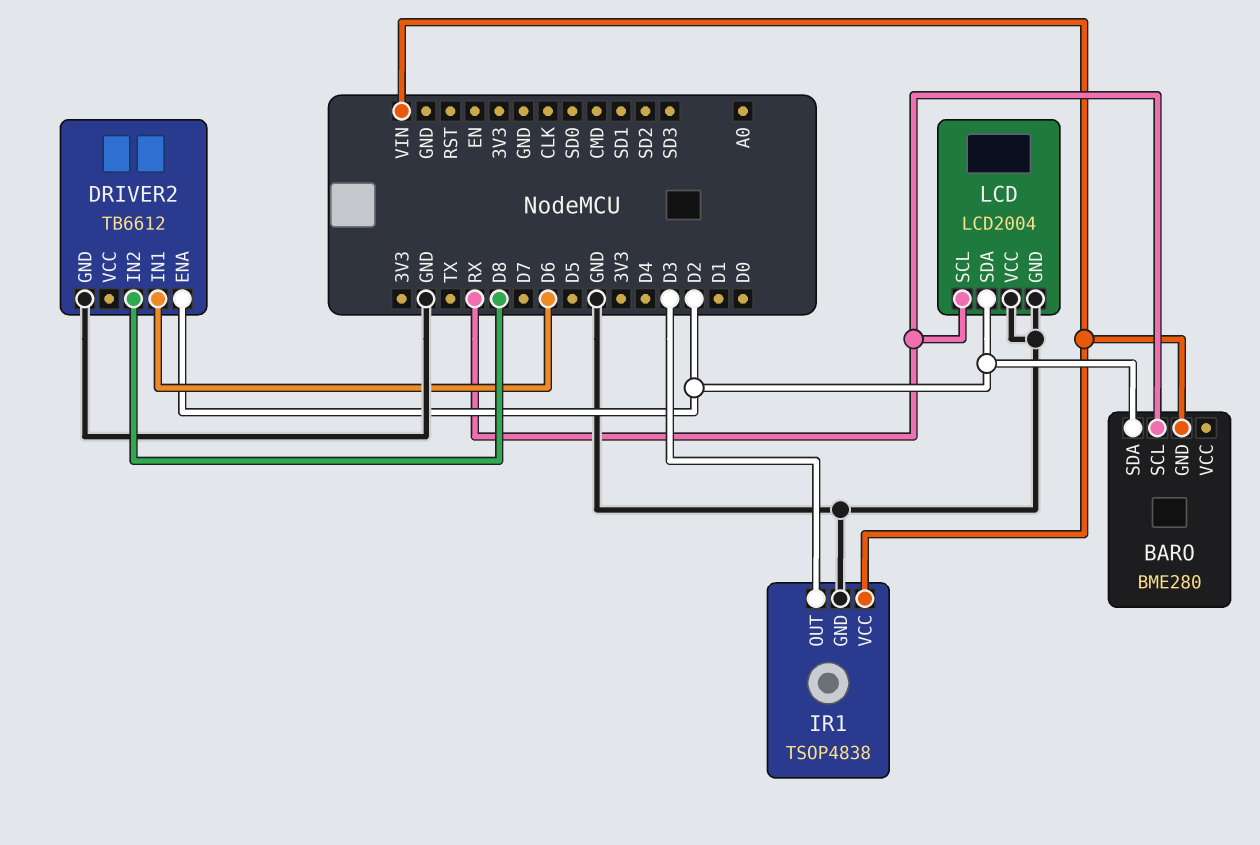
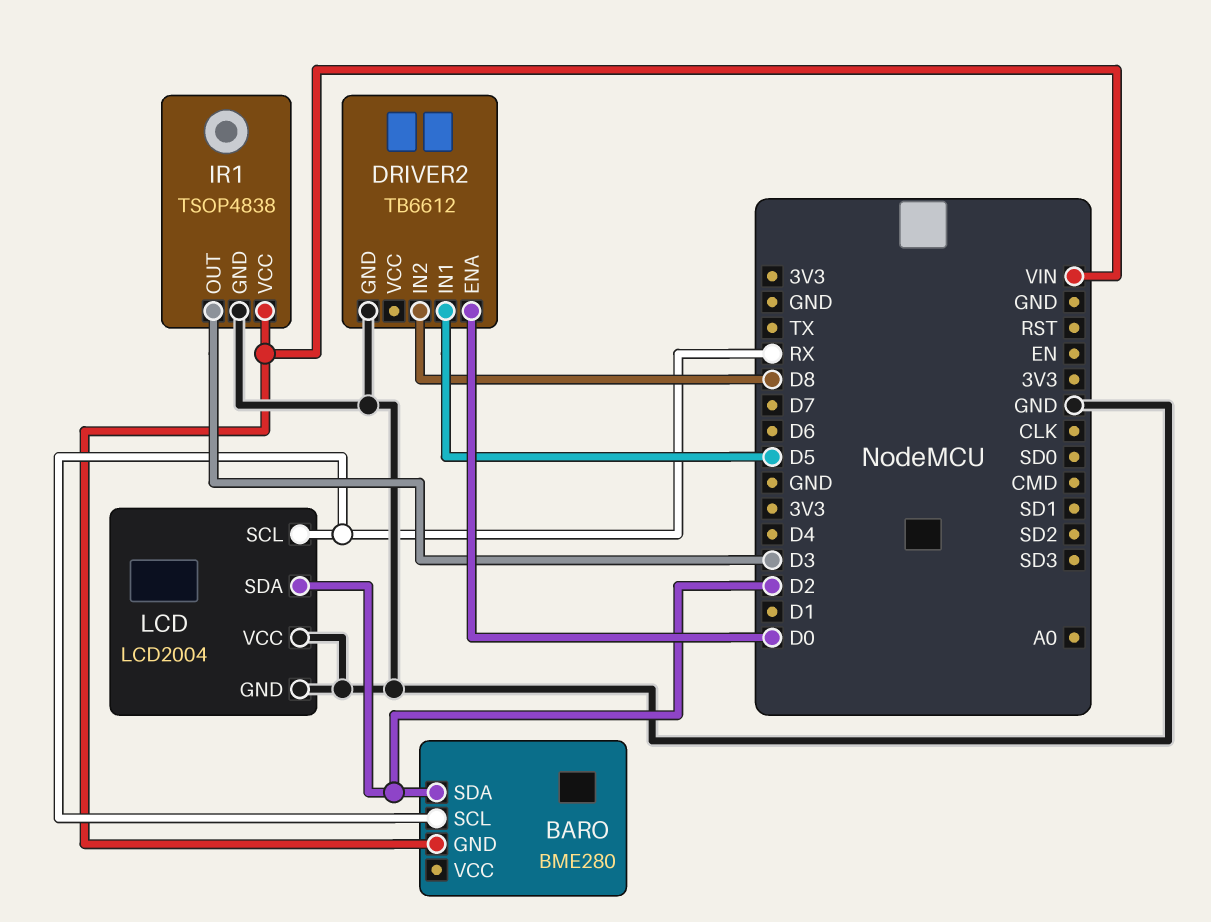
DRIVER2 pin ENA: D2 -> D0
DRIVER2 pin IN1: D6 -> D5

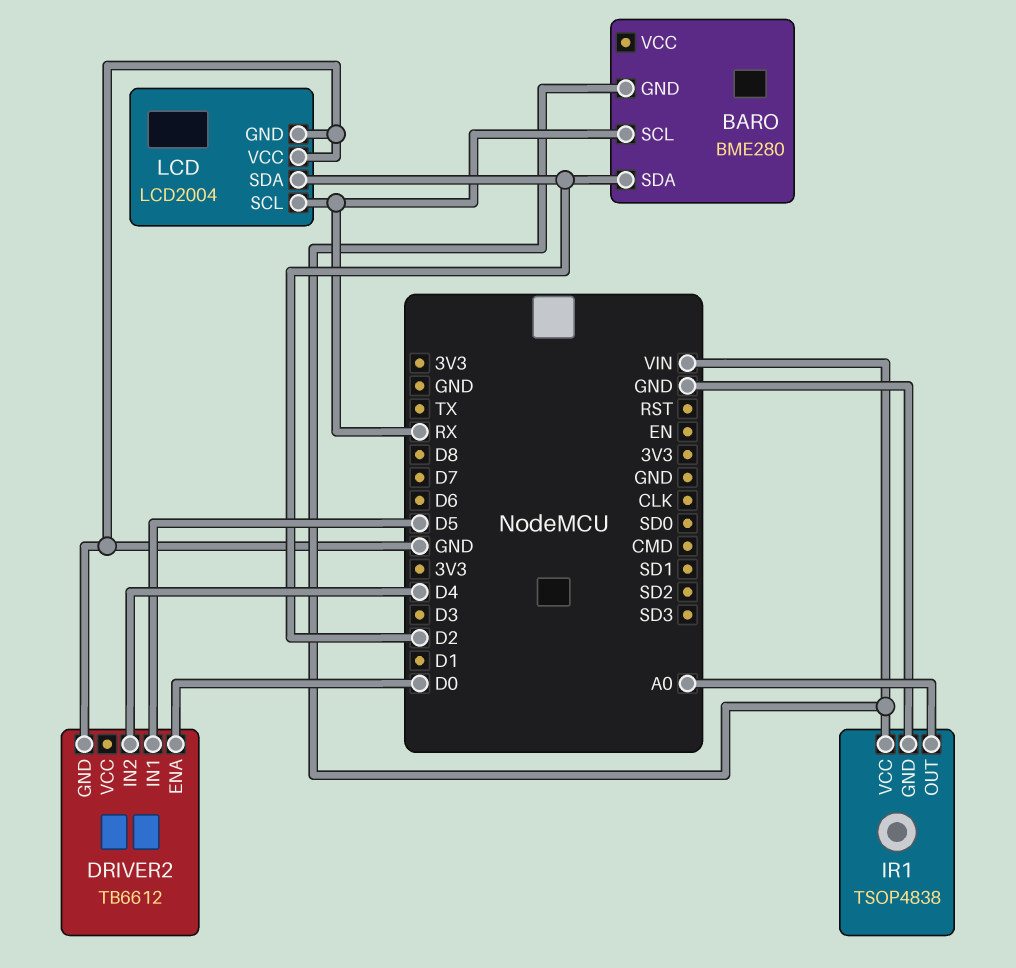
DRIVER2 pin IN2: D8 -> D4
IR1 pin OUT: D3 -> A0

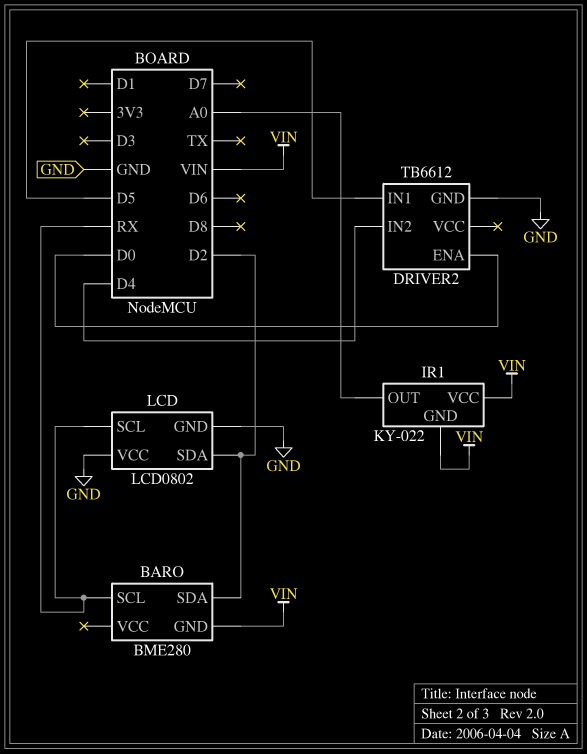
IR1: TSOP4838 -> KY-022
IR1 pin GND: GND -> VIN
LCD: LCD2004 -> LCD0802

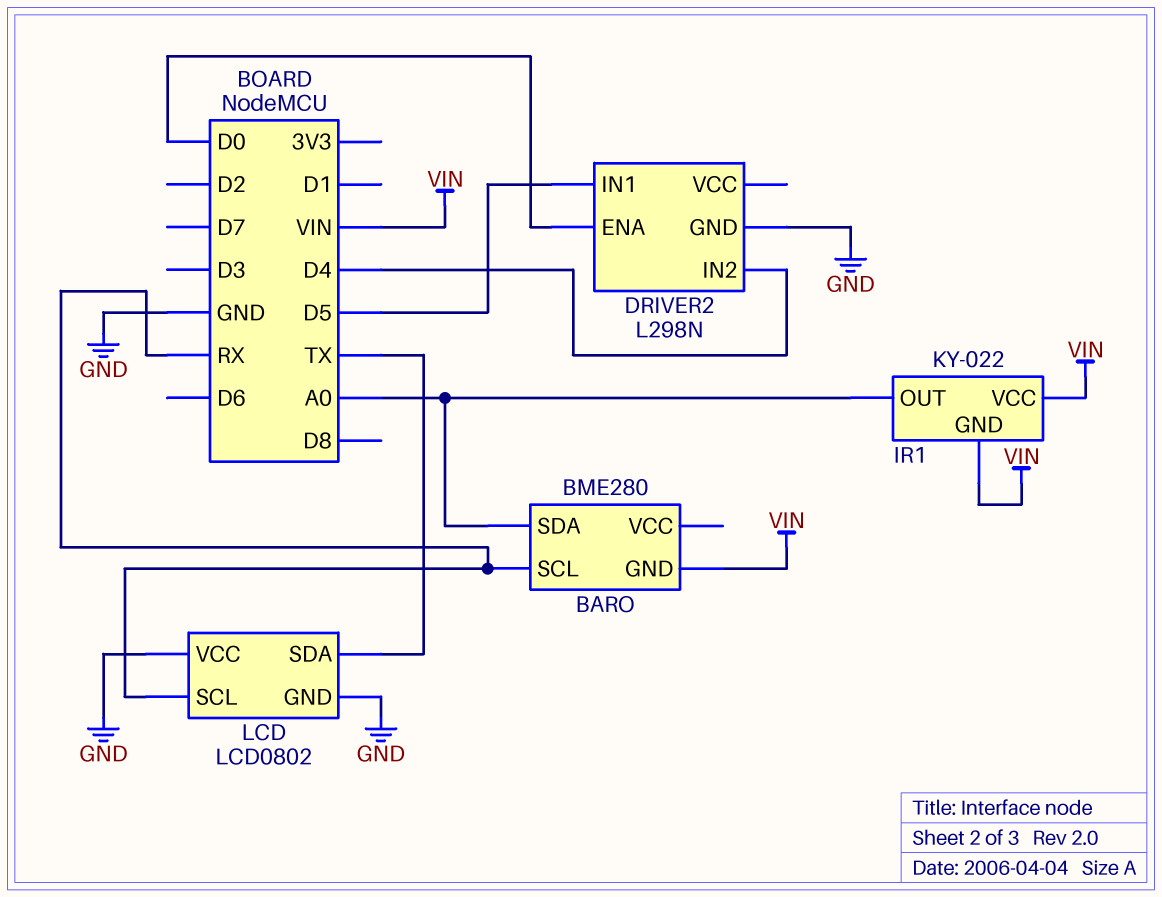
BARO pin SDA: D2 -> A0
DRIVER2: TB6612 -> L298N
LCD pin SDA: D2 -> TX

